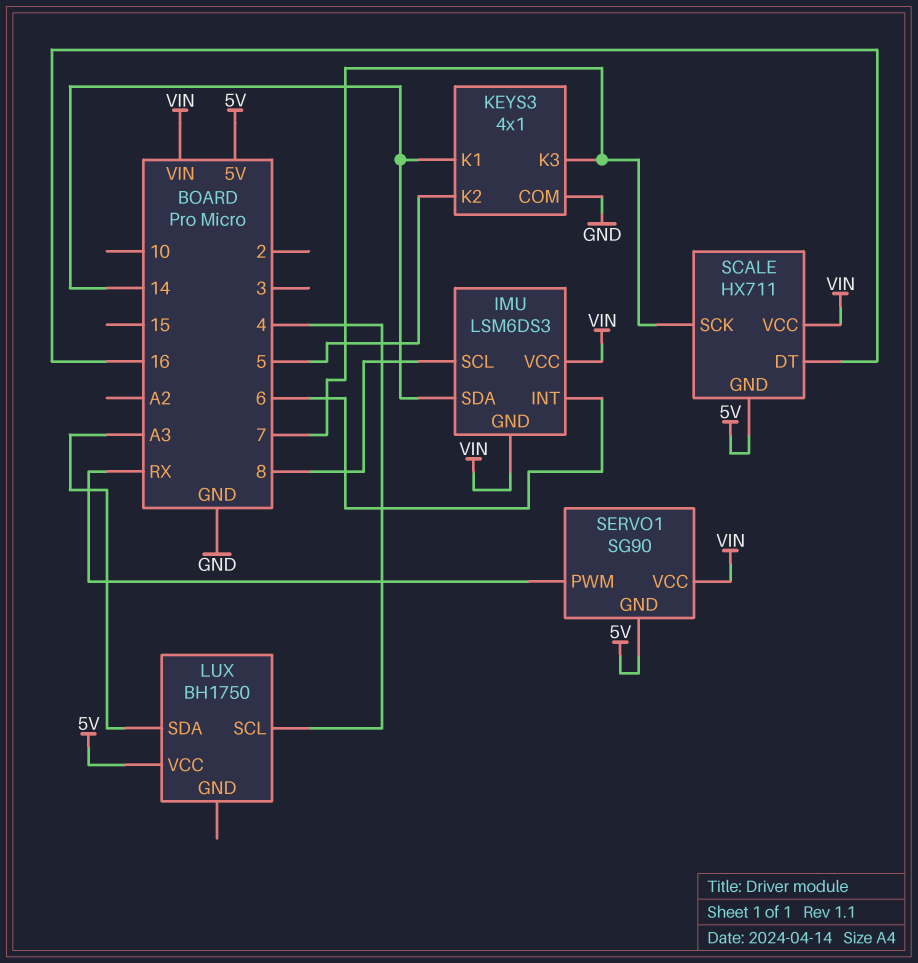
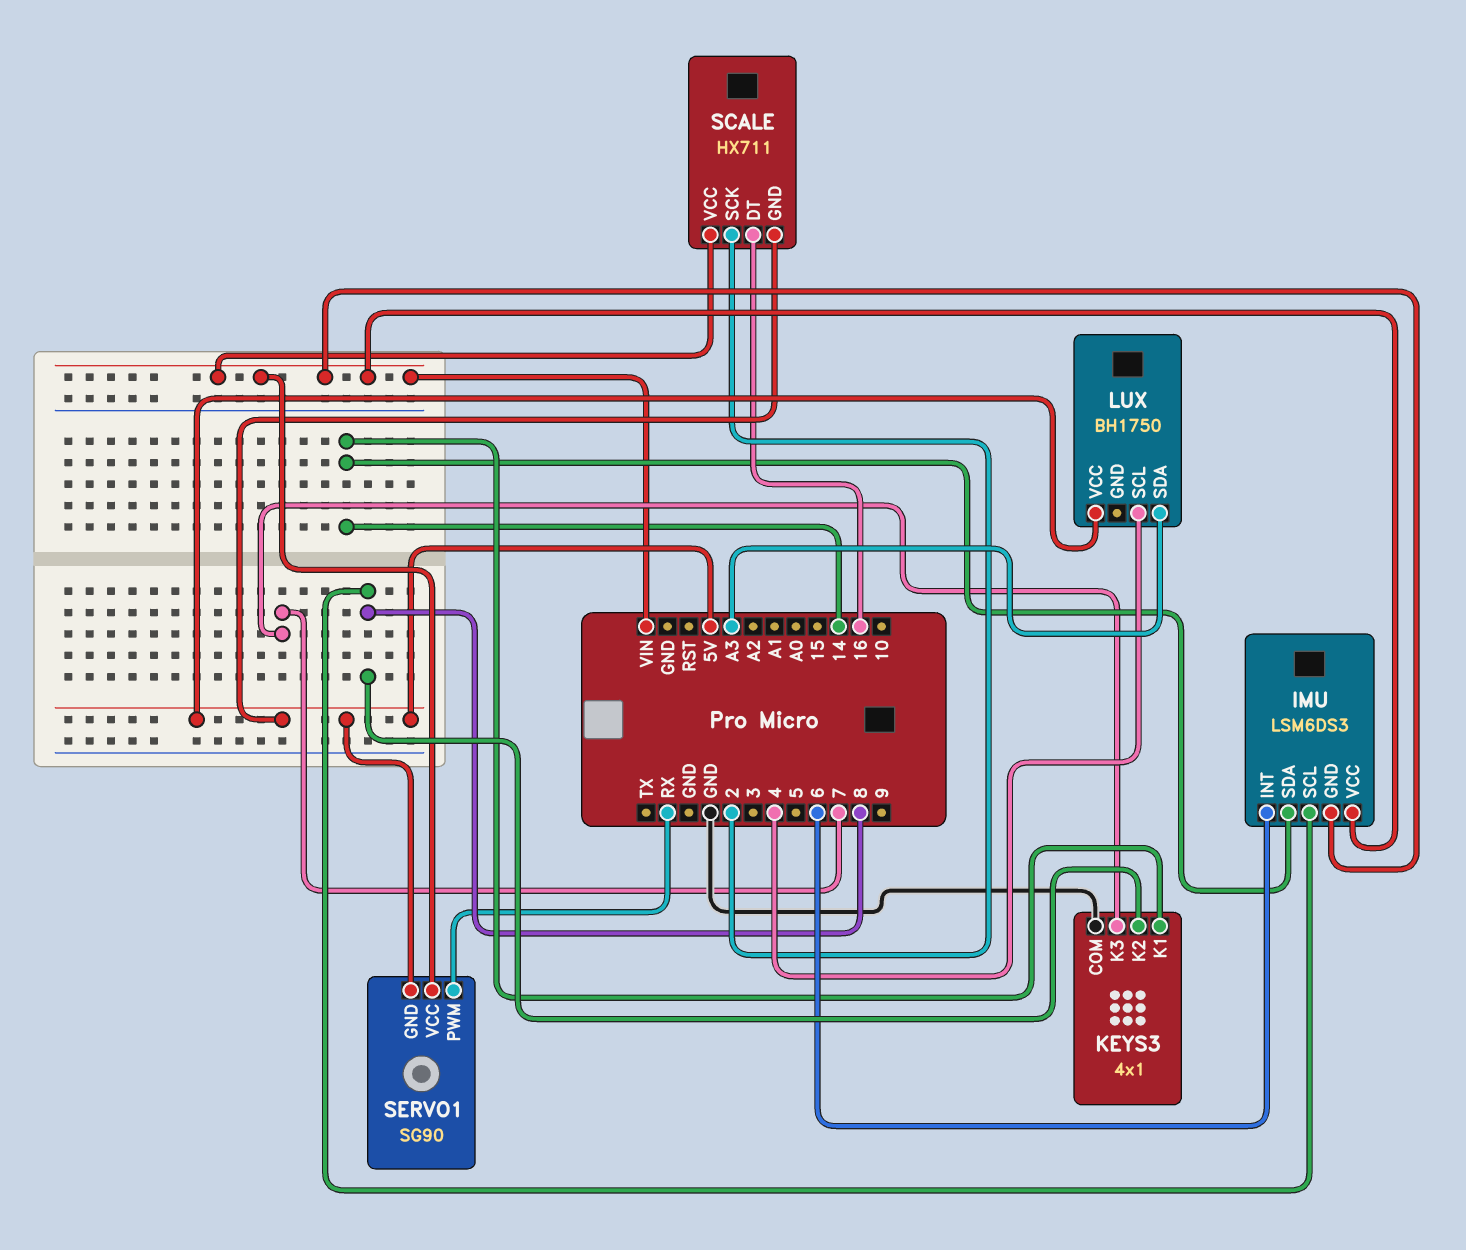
KEYS3 pin K2: 5 -> 8
SCALE pin SCK: 7 -> 2

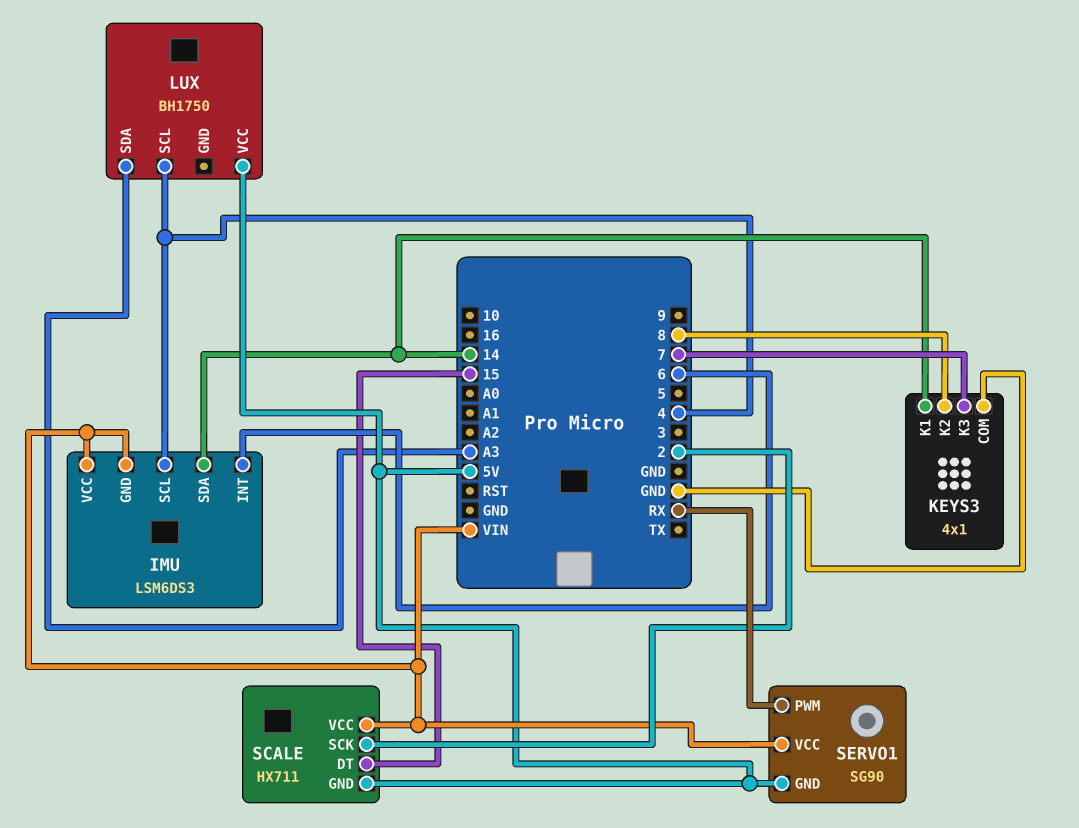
IMU pin SCL: 8 -> 4
SCALE pin DT: 16 -> 15

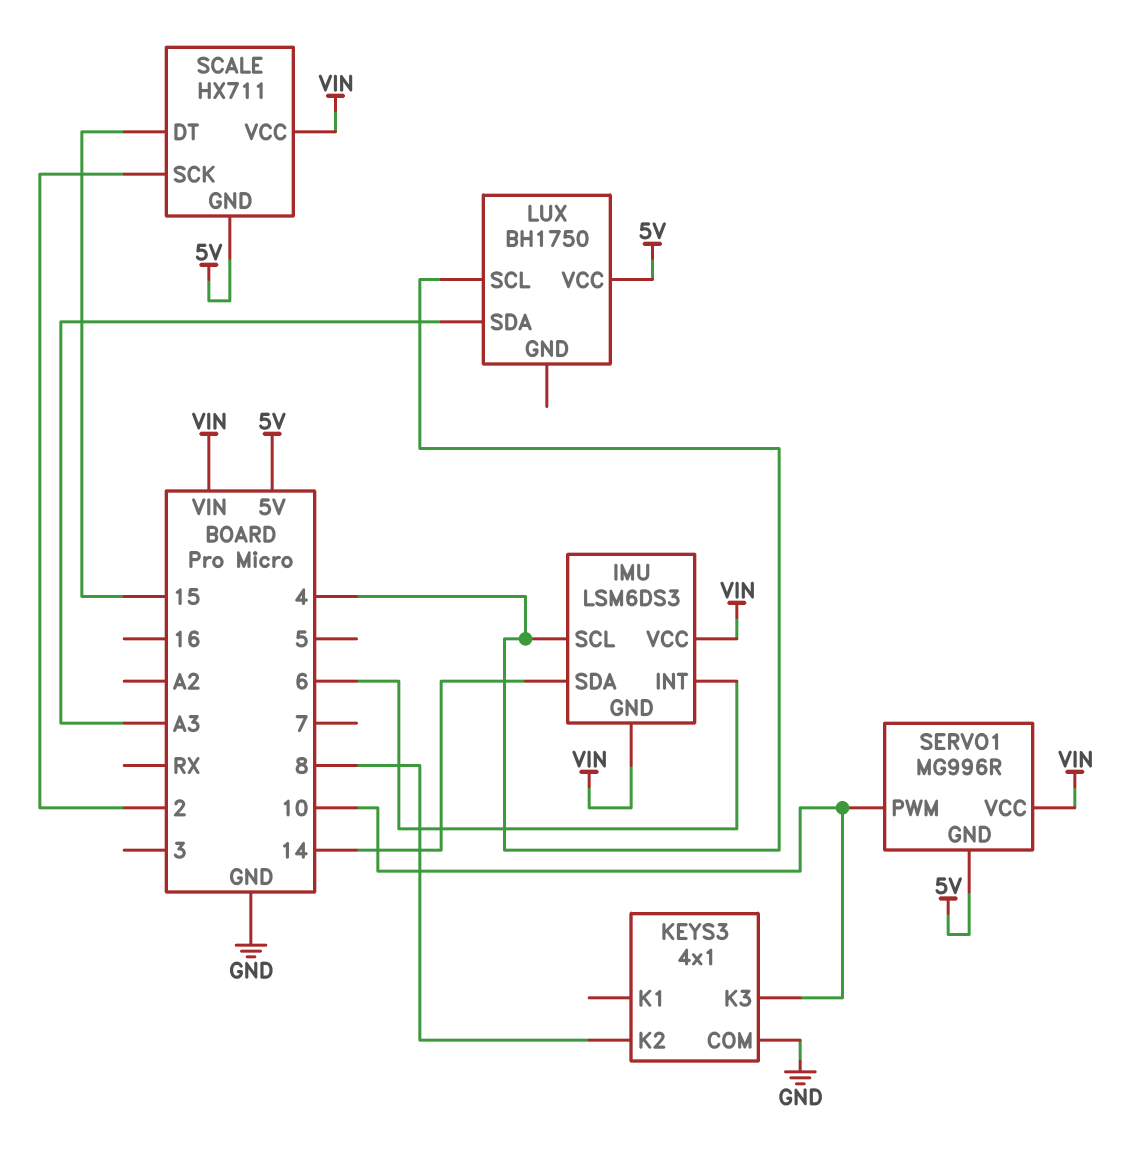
KEYS3 pin K1: 14 -> none
KEYS3 pin K3: 7 -> 10
SERVO1: SG90 -> MG996R
SERVO1 pin PWM: RX -> 10

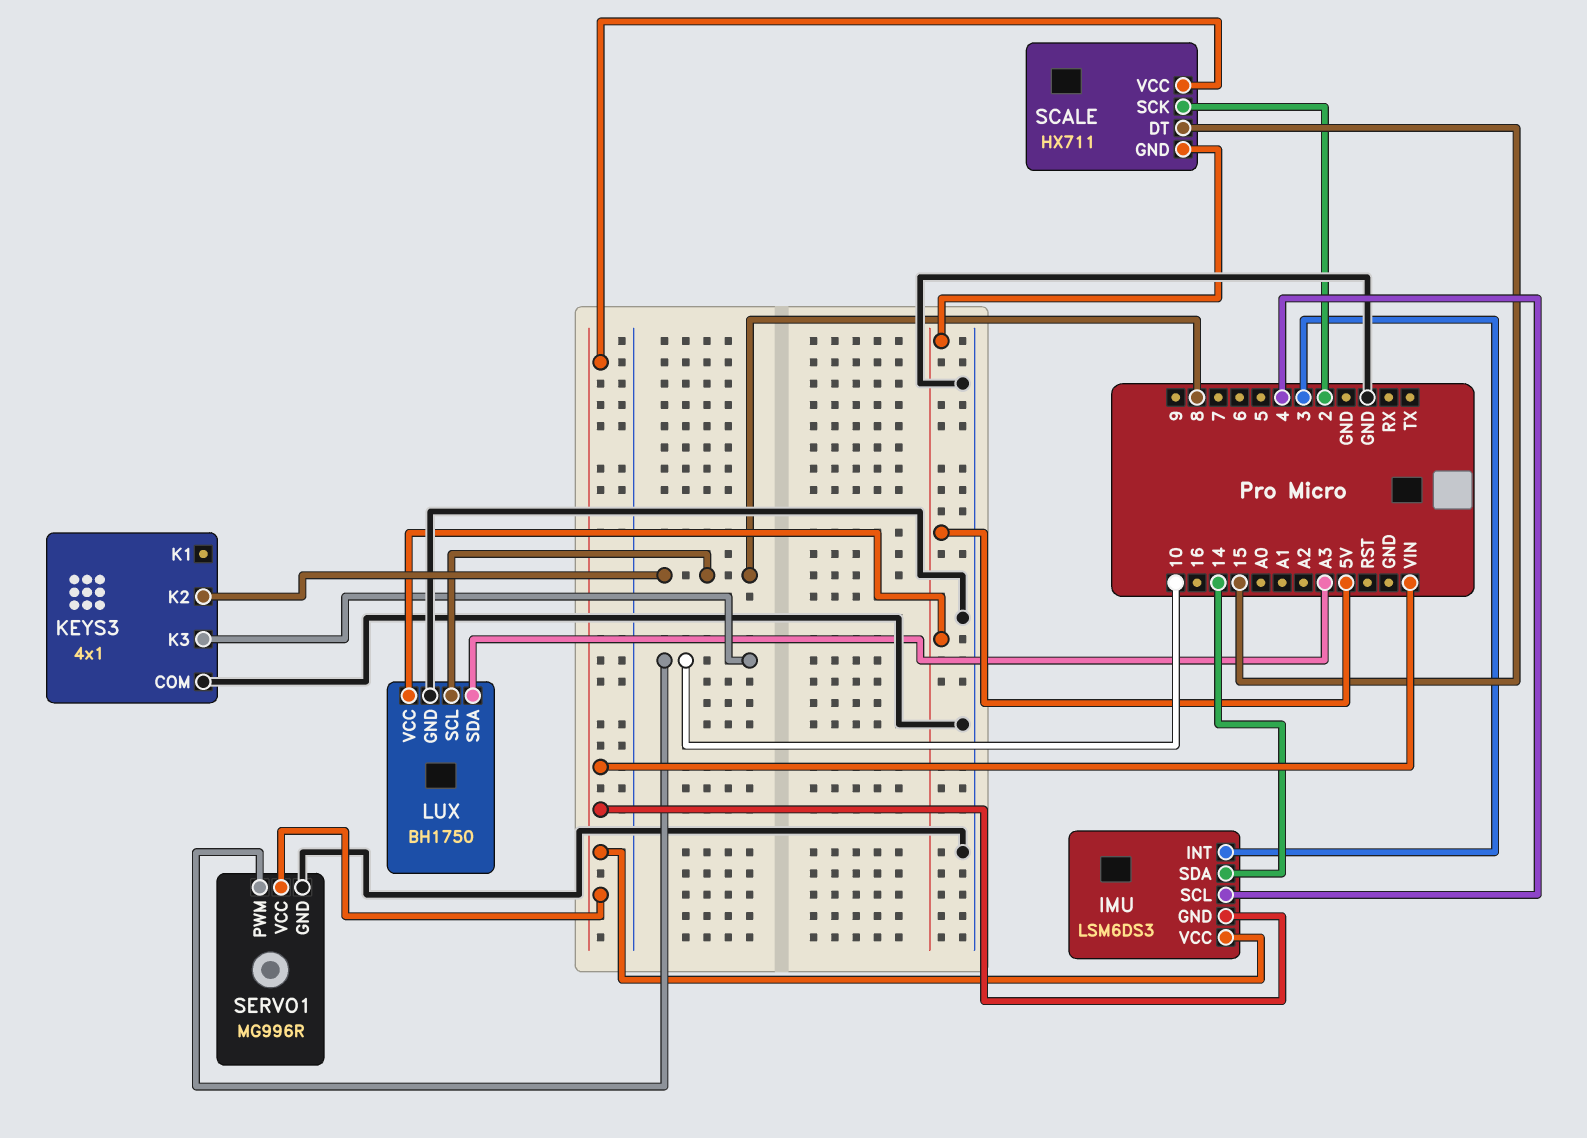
IMU pin INT: 6 -> 3
LUX pin GND: none -> GND
LUX pin SCL: 4 -> 8
SERVO1 pin GND: 5V -> GND

